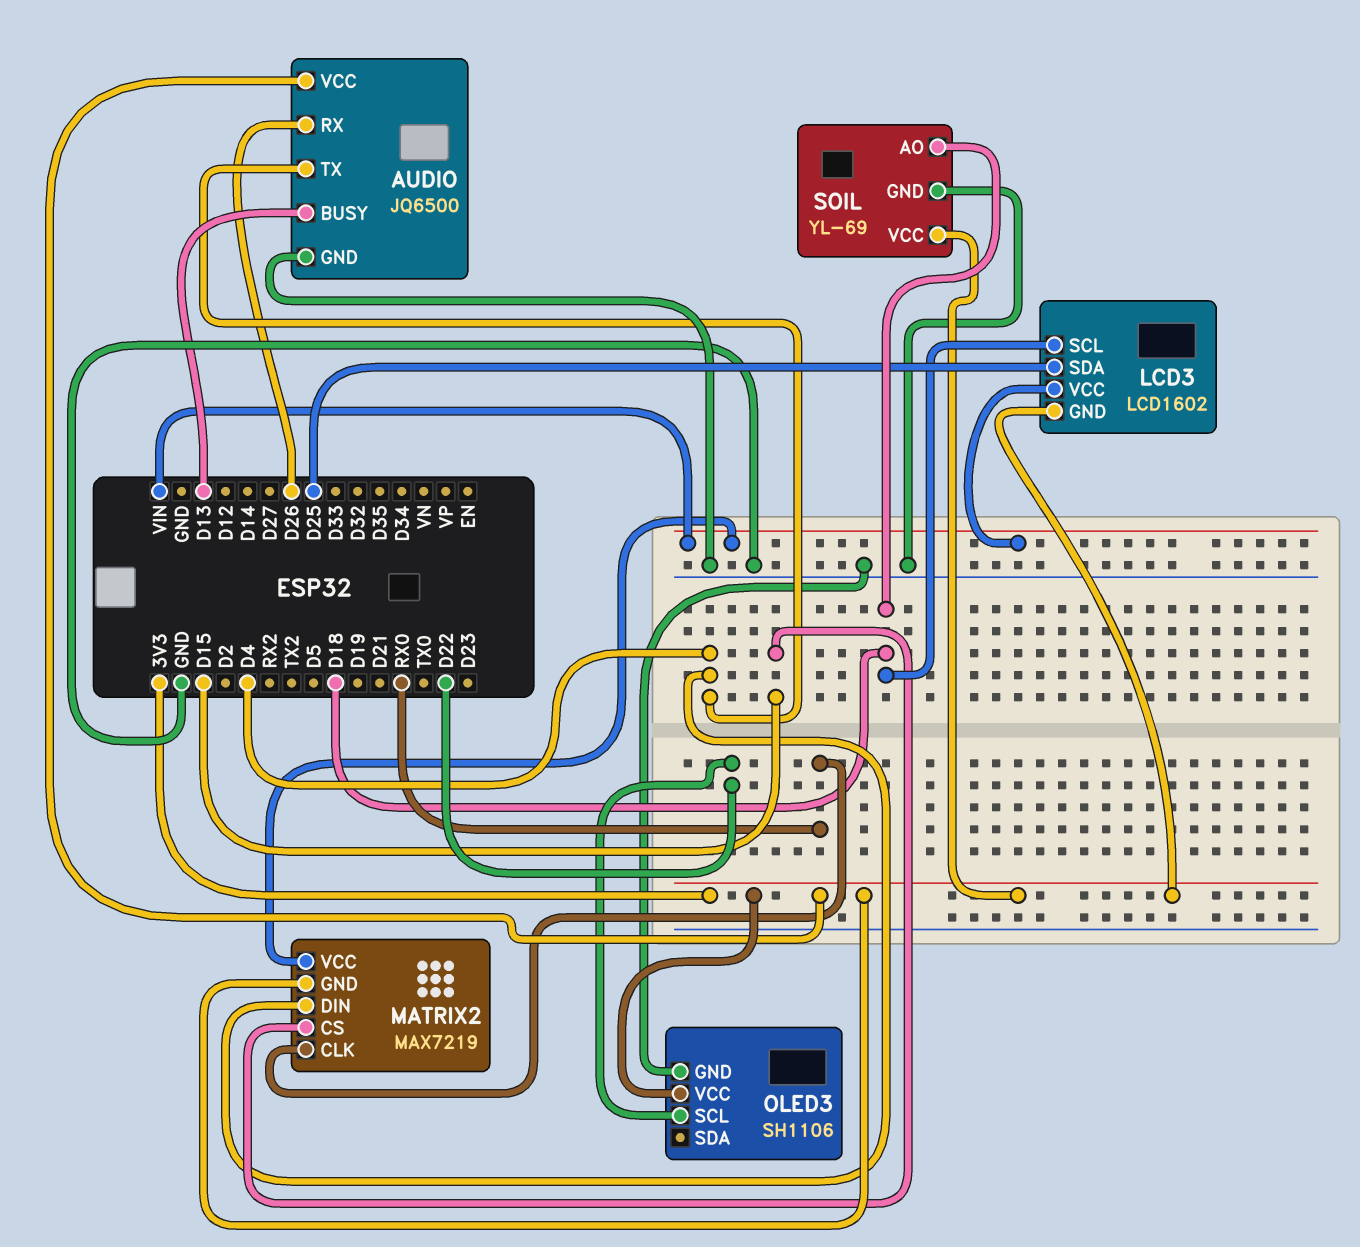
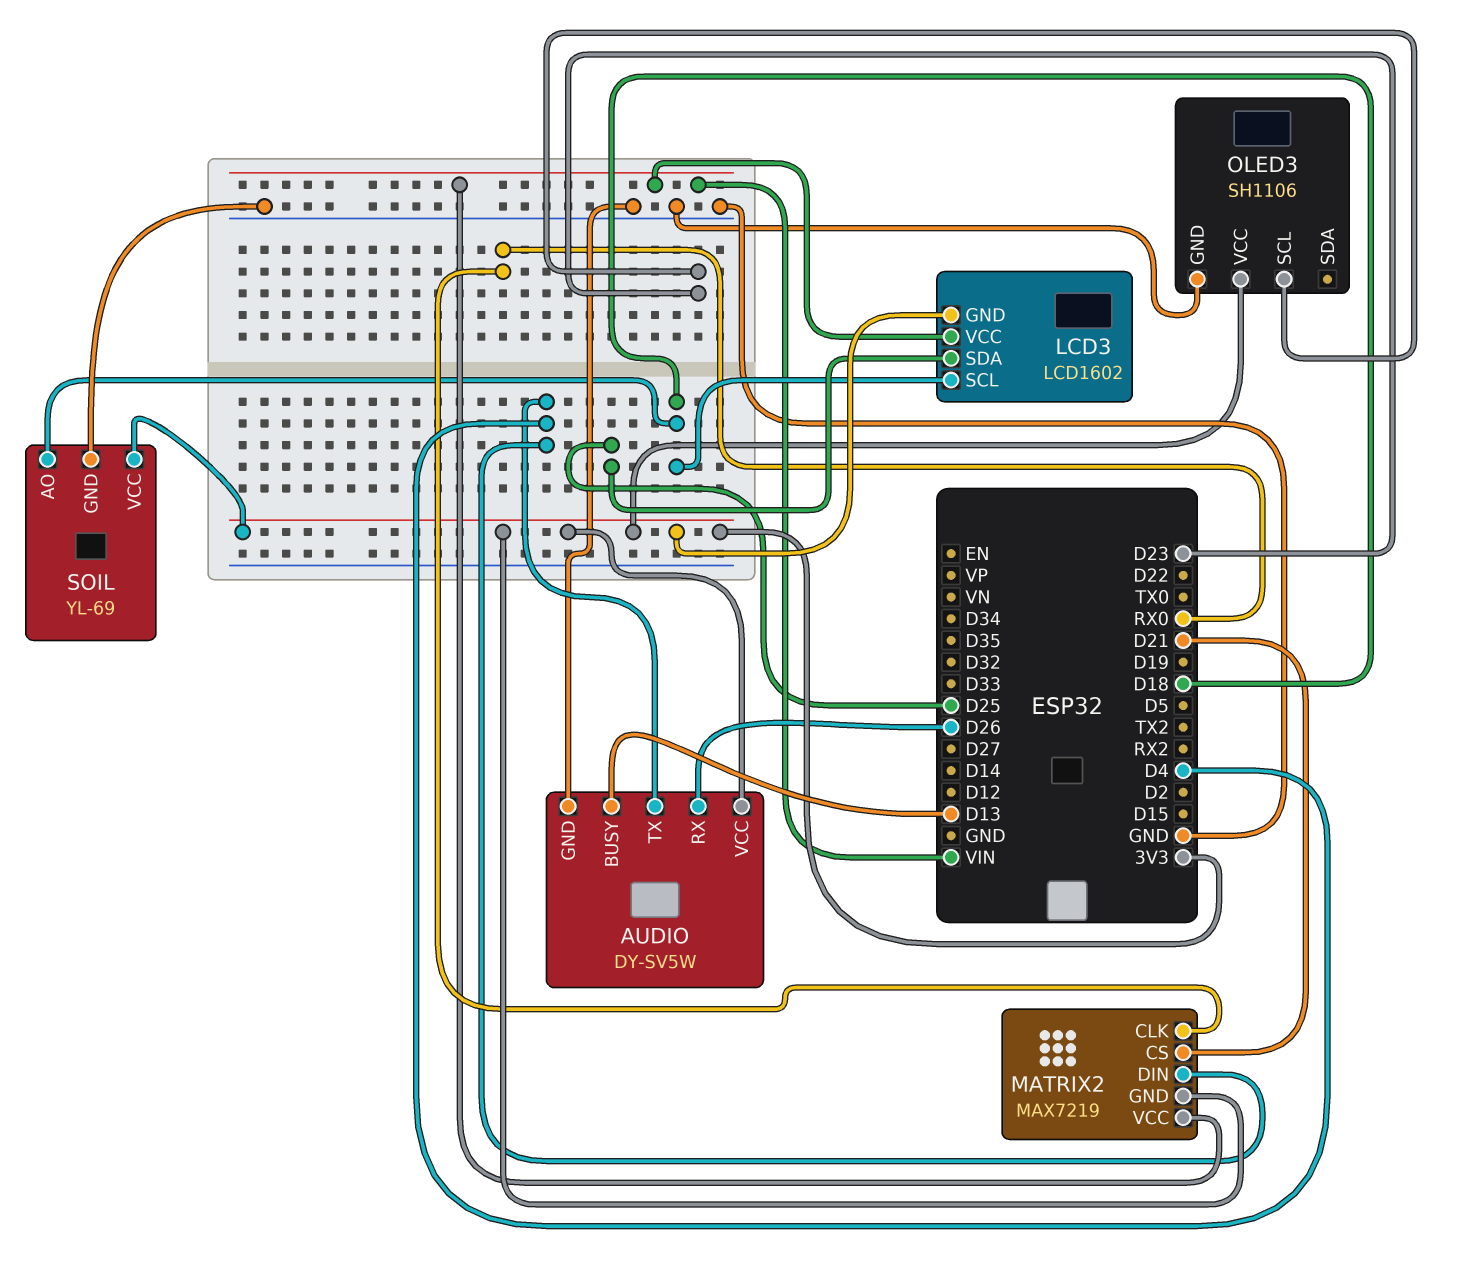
AUDIO: JQ6500 -> DY-SV5W
MATRIX2 pin CS: D15 -> D21
OLED3 pin SCL: D22 -> D23

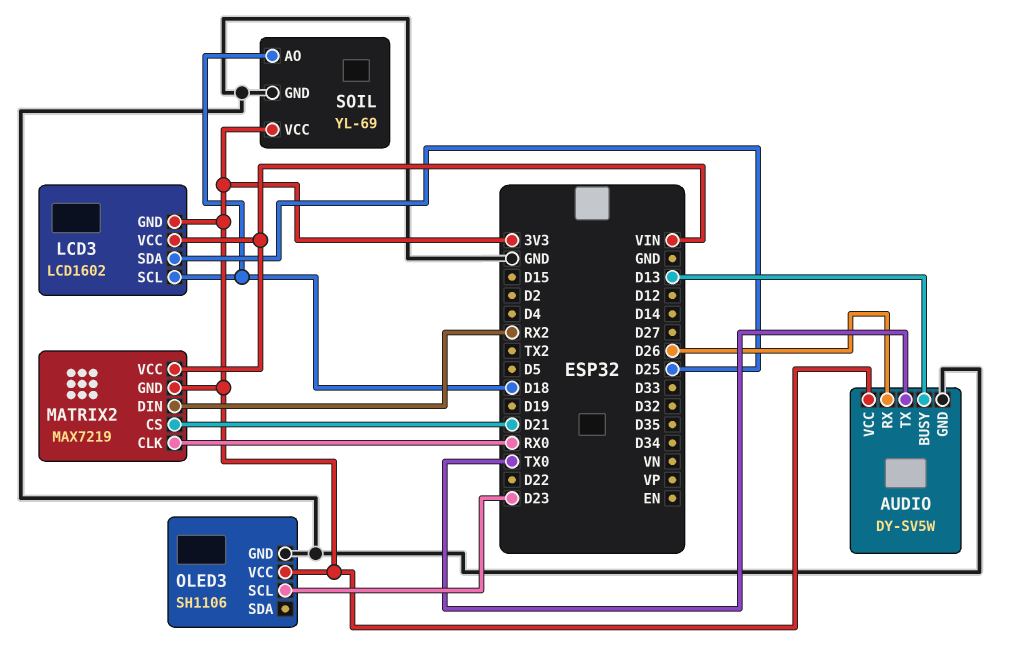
AUDIO pin TX: D4 -> TX0
MATRIX2 pin DIN: D4 -> RX2

